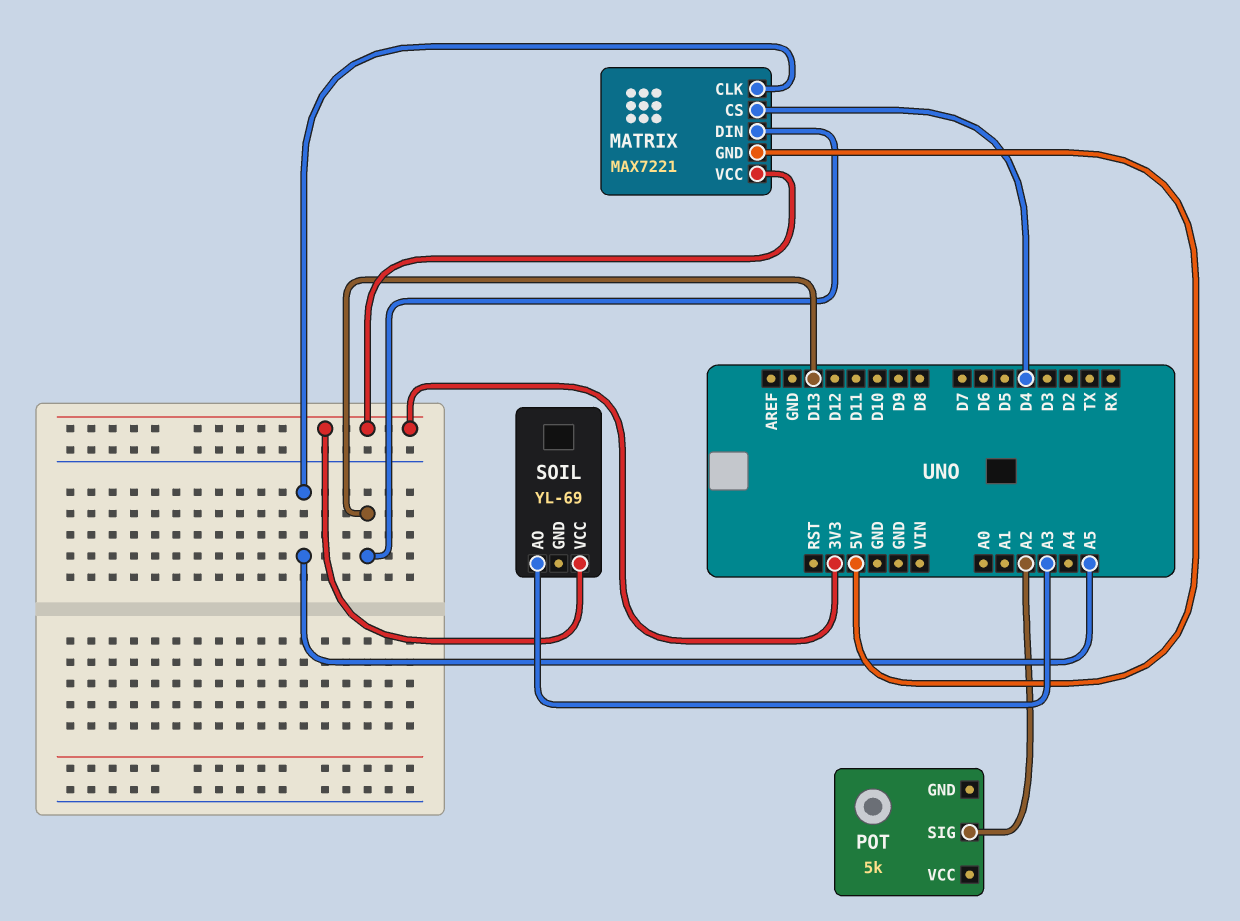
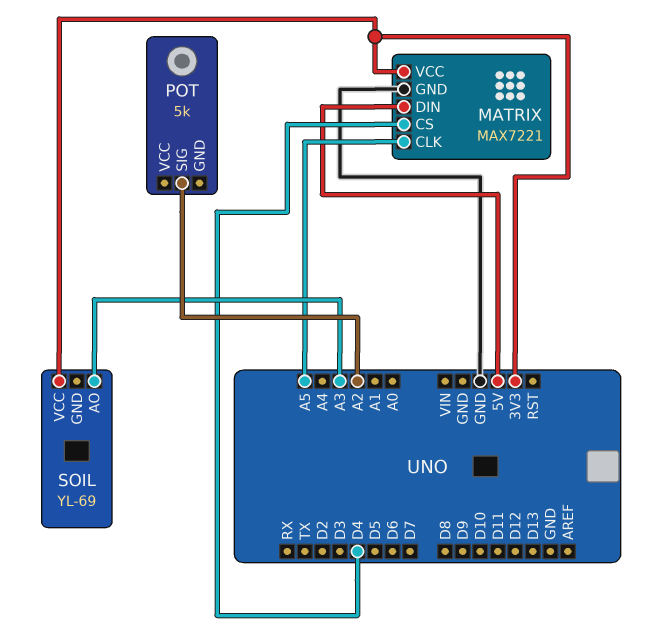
MATRIX pin DIN: D13 -> 5V
MATRIX pin GND: 5V -> GND

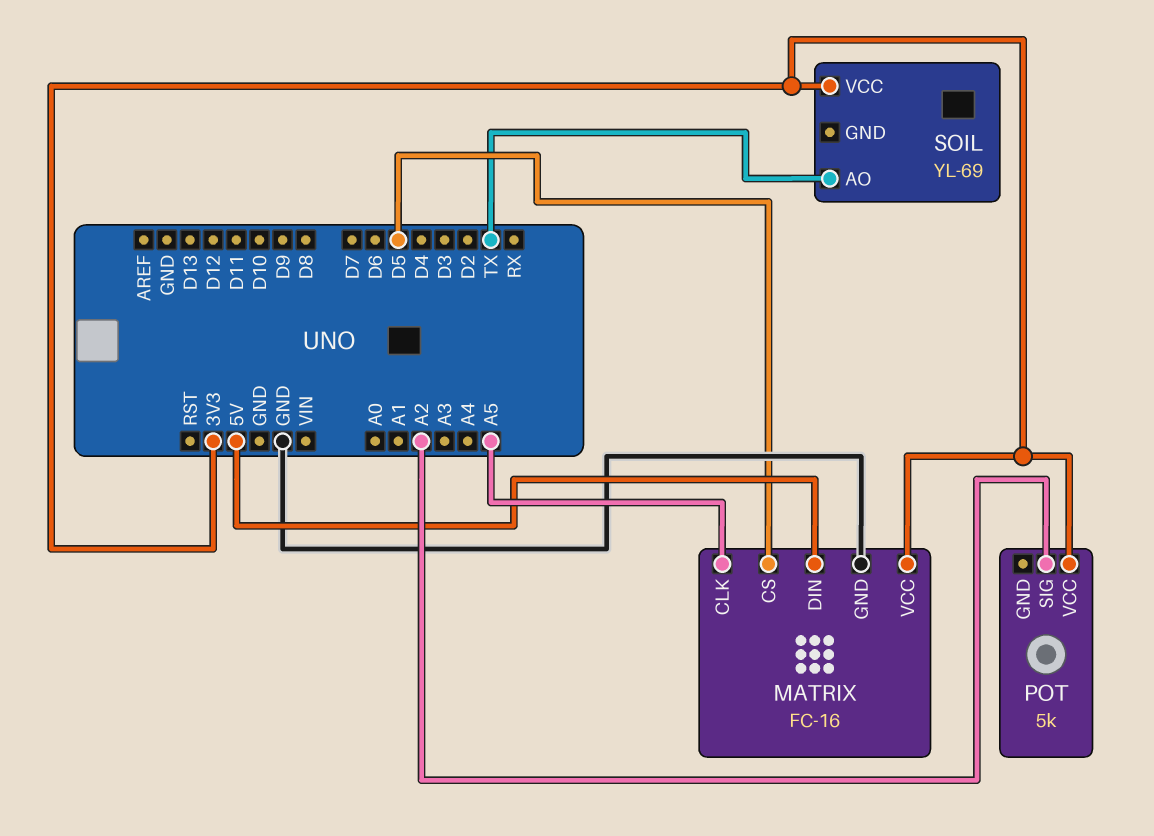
MATRIX: MAX7221 -> FC-16
MATRIX pin CS: D4 -> D5
POT pin VCC: none -> 3V3
SOIL pin AO: A3 -> TX

